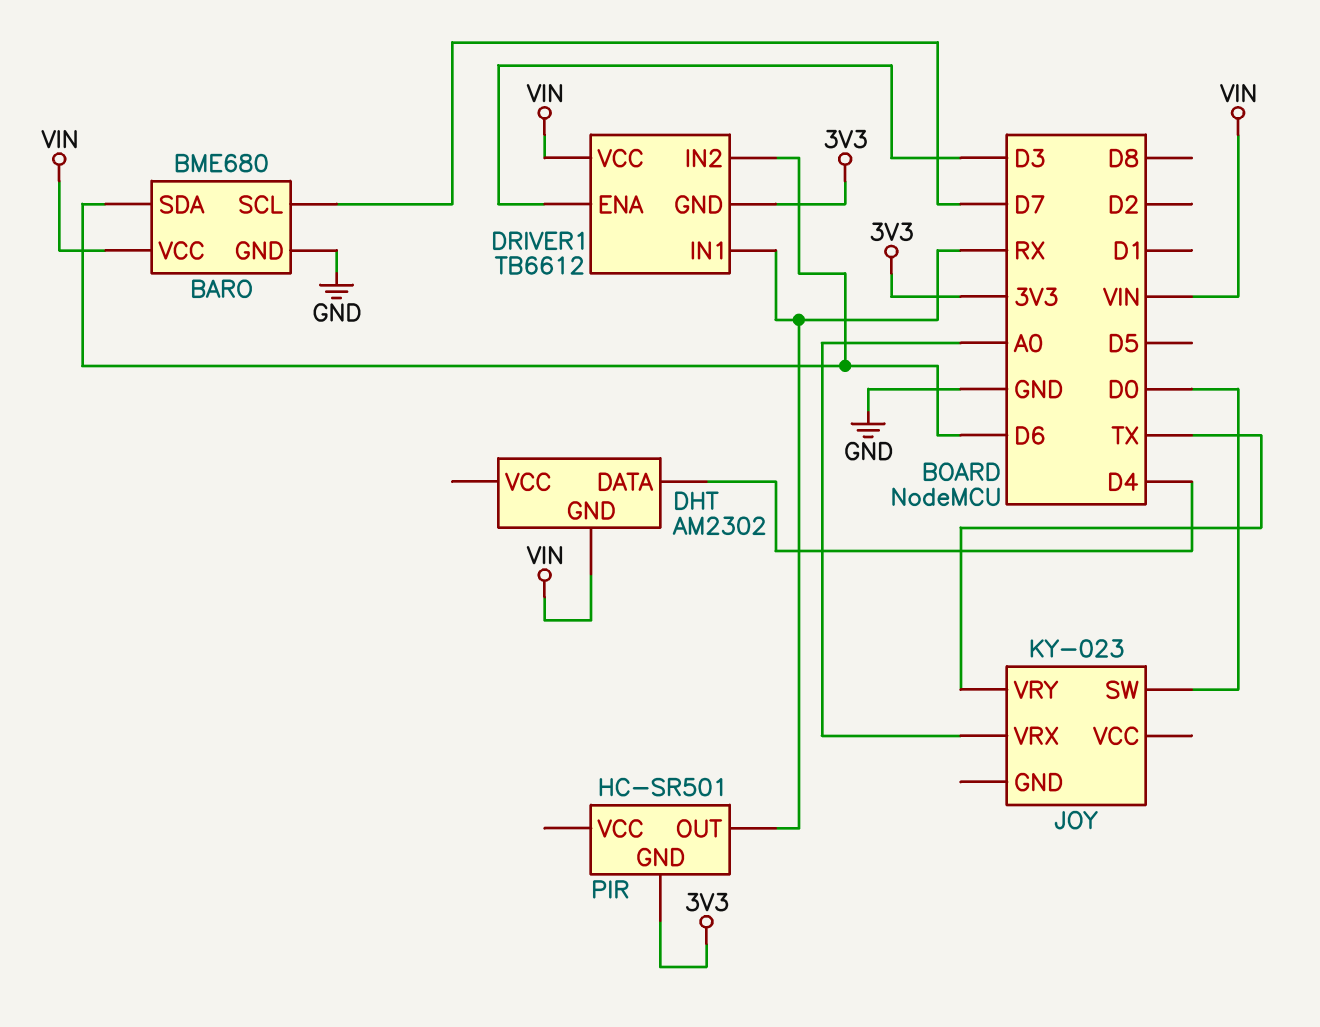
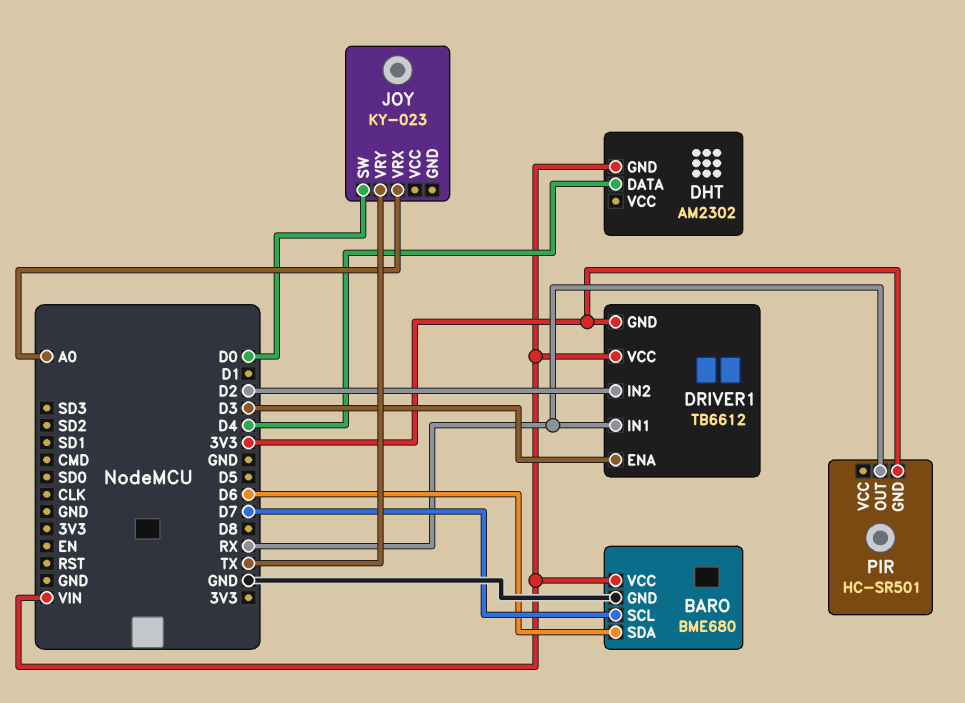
DRIVER1 pin IN2: D6 -> D2

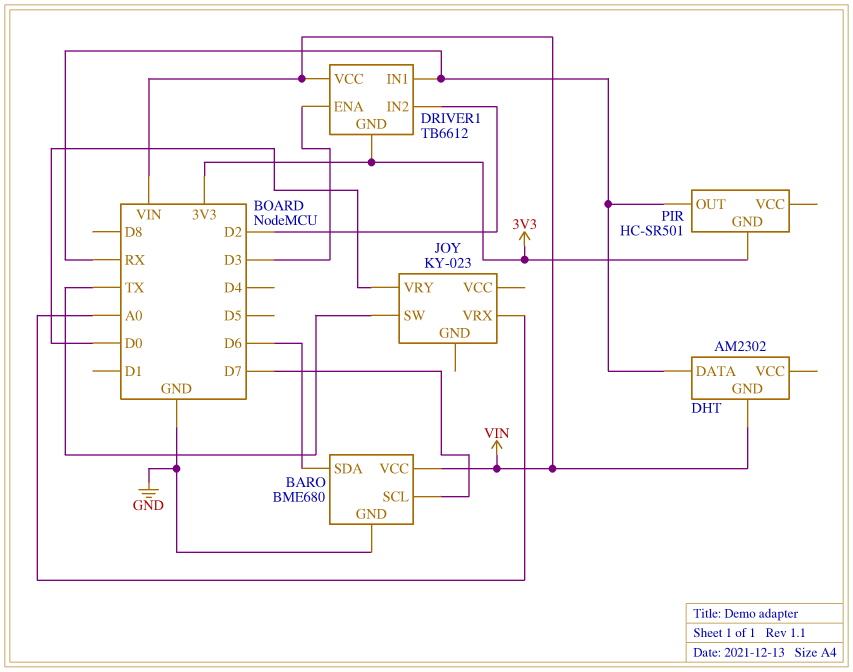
DHT pin DATA: D4 -> RX
JOY pin SW: D0 -> TX
JOY pin VRY: TX -> D0

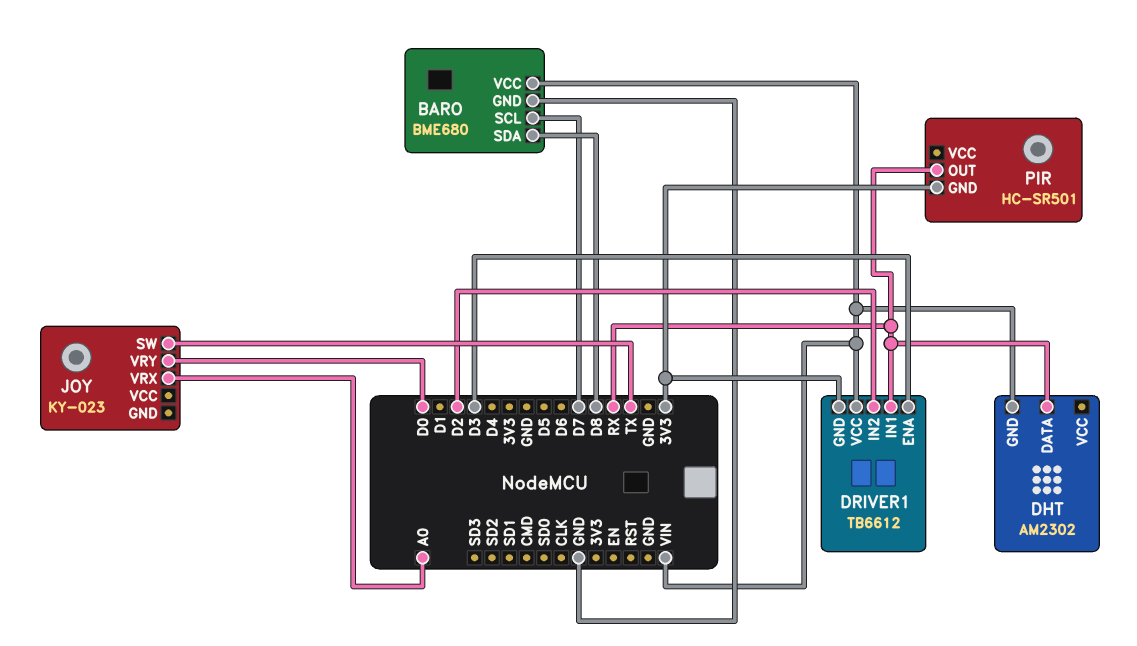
BARO pin SDA: D6 -> D8

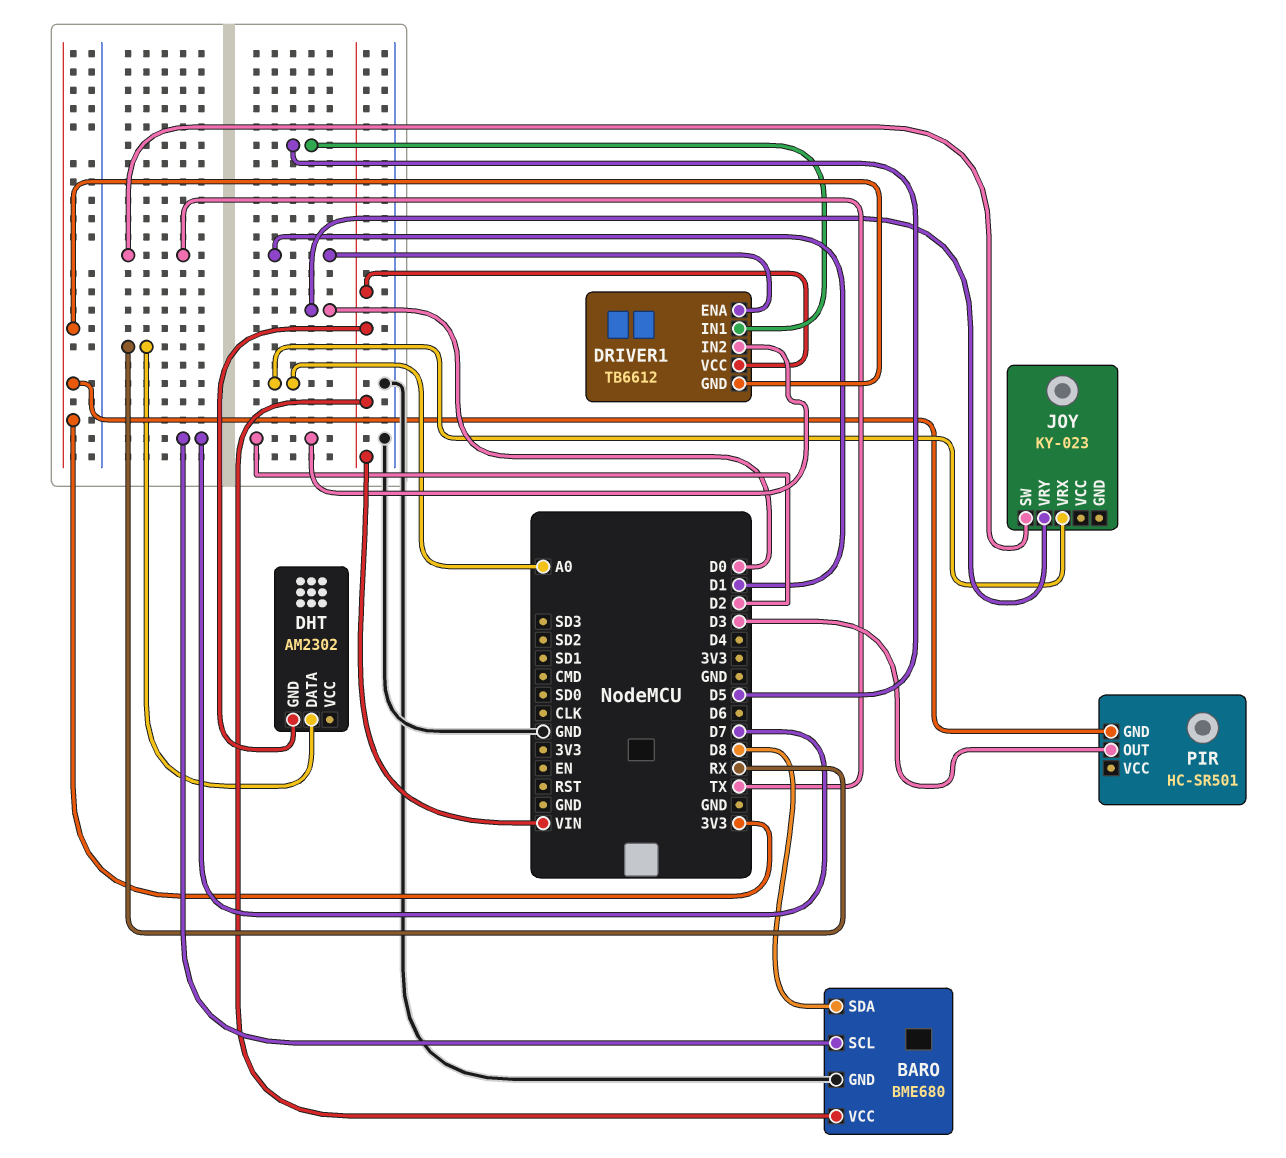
DRIVER1 pin ENA: D3 -> D1
DRIVER1 pin IN1: RX -> D5
PIR pin OUT: RX -> D3

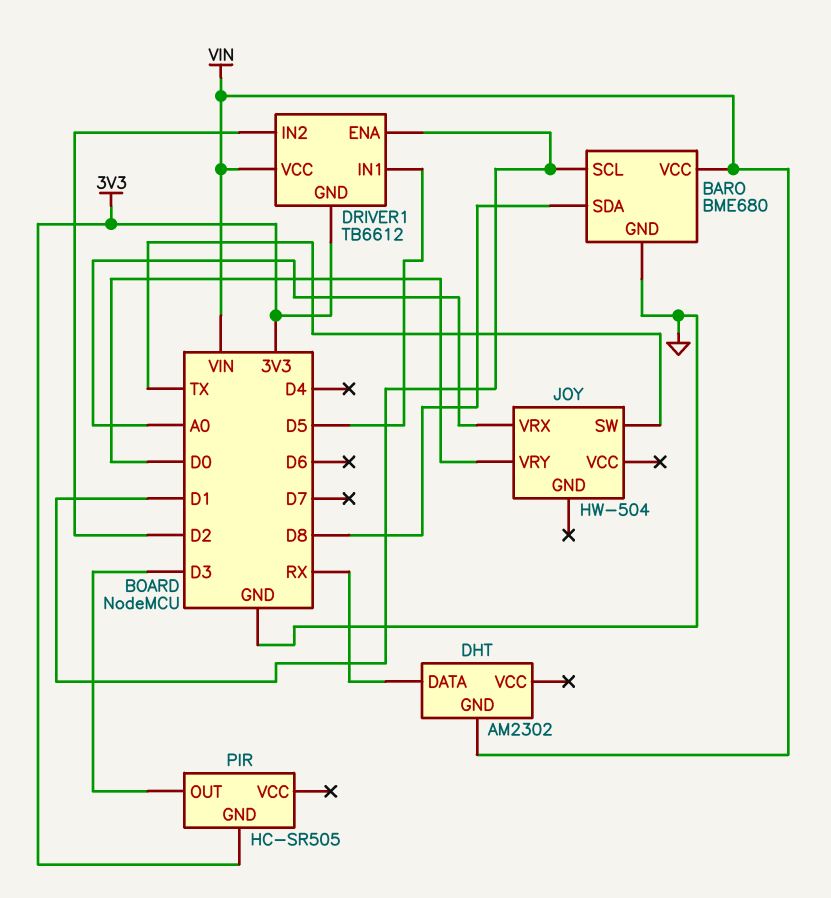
BARO pin SCL: D7 -> D1
JOY: KY-023 -> HW-504
PIR: HC-SR501 -> HC-SR505

